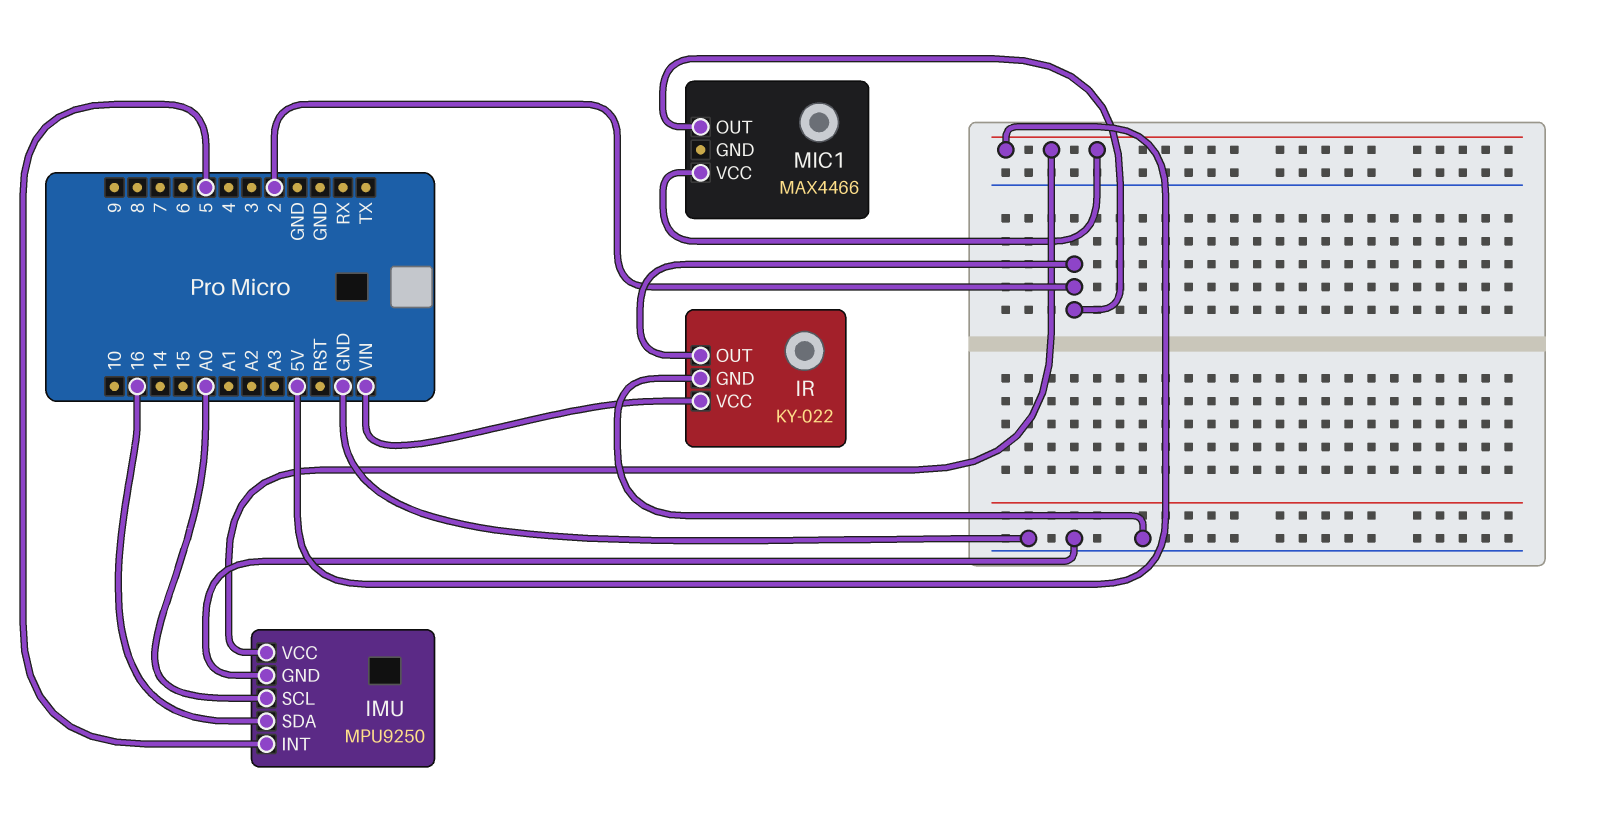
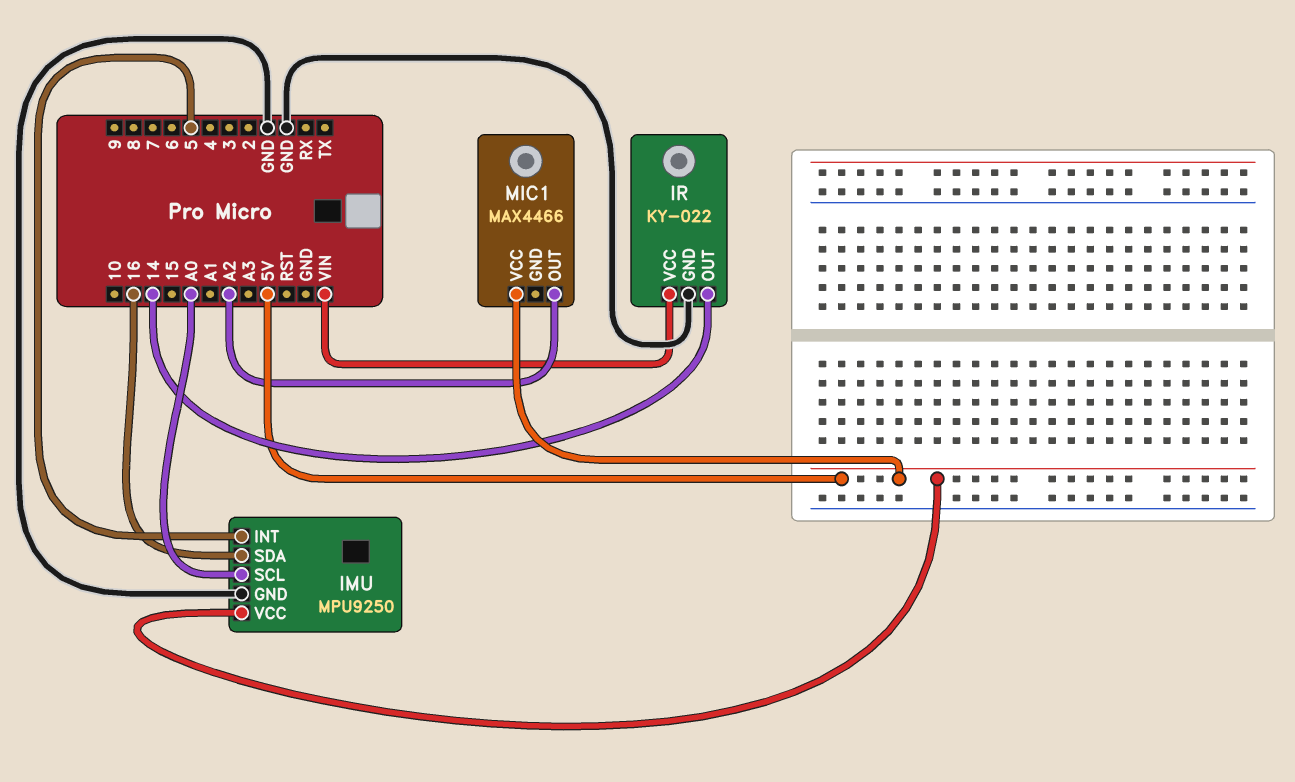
IR pin OUT: 2 -> 14
MIC1 pin OUT: 2 -> A2

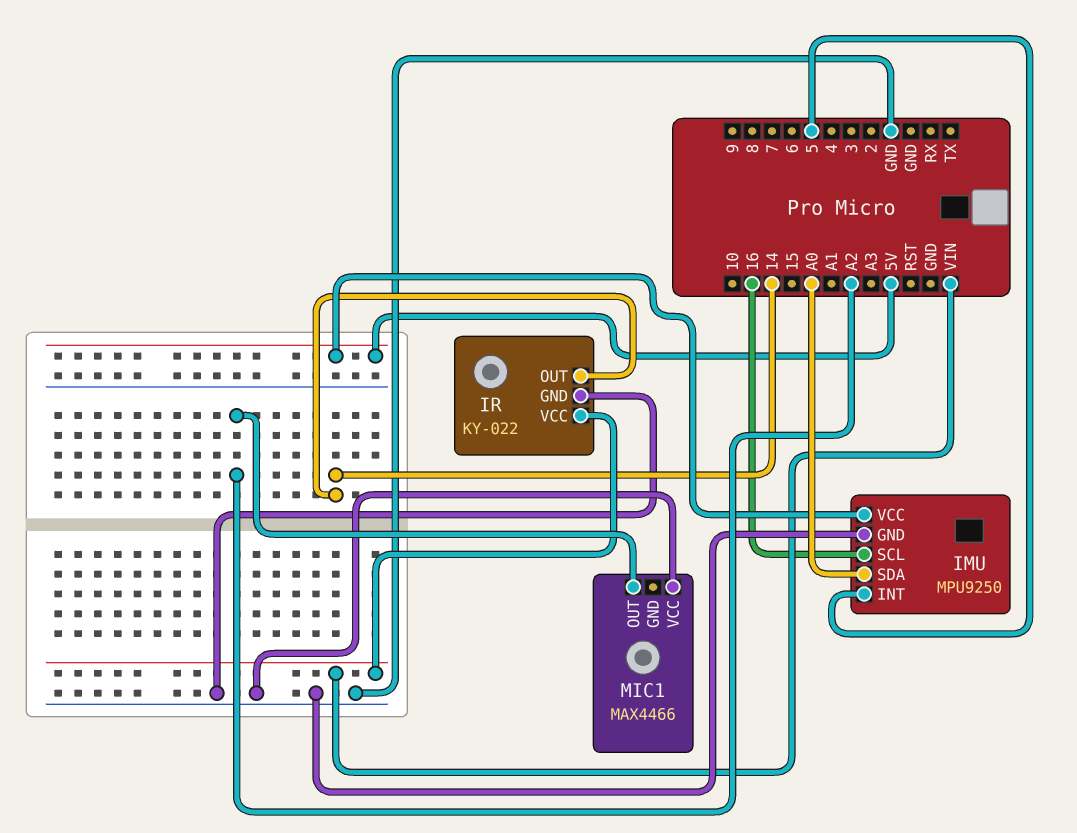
IMU pin SCL: A0 -> 16
IMU pin SDA: 16 -> A0
MIC1 pin VCC: 5V -> GND

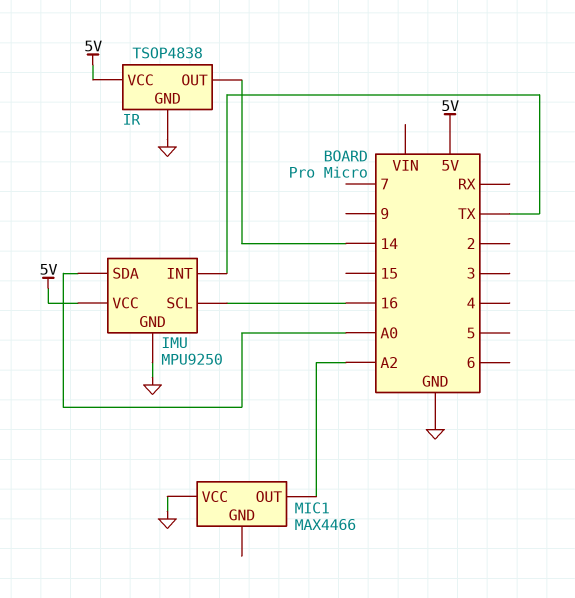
IMU pin INT: 5 -> TX
IR: KY-022 -> TSOP4838
IR pin VCC: VIN -> 5V

